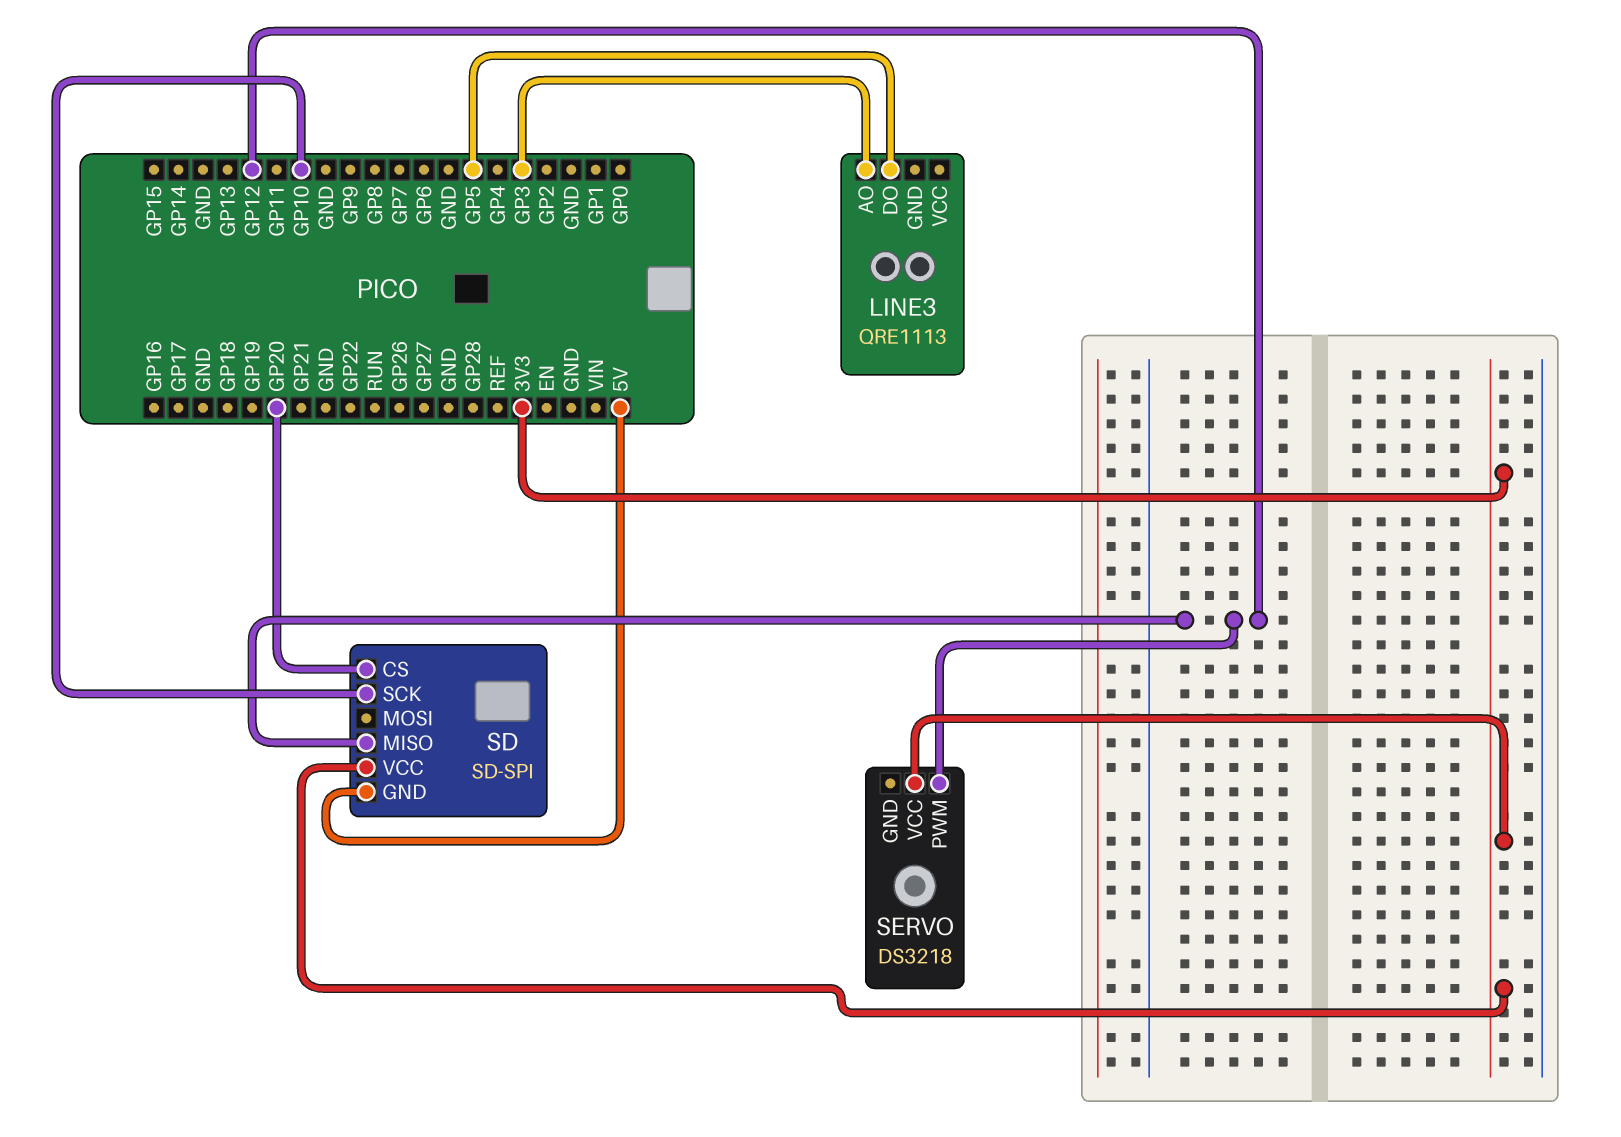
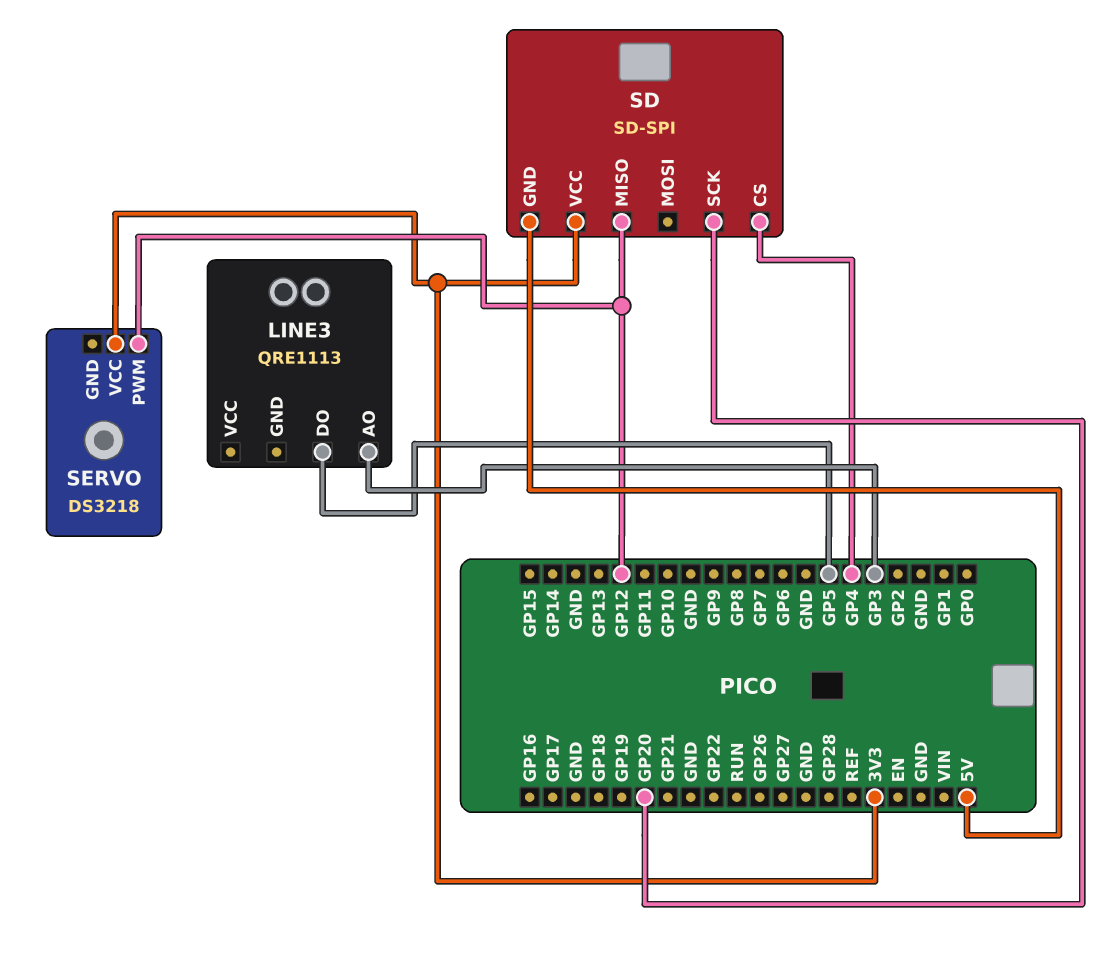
SD pin CS: GP20 -> GP4
SD pin SCK: GP10 -> GP20

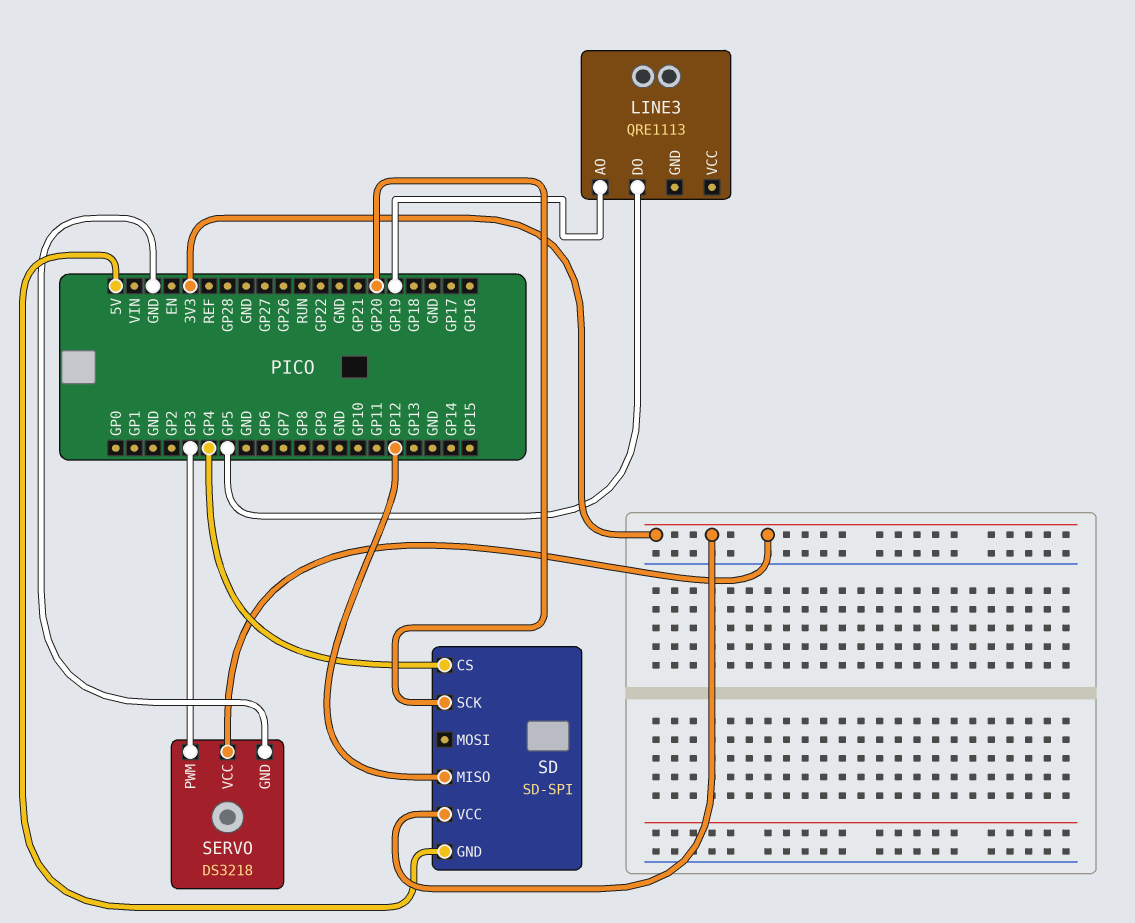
LINE3 pin AO: GP3 -> GP19
SERVO pin GND: none -> GND
SERVO pin PWM: GP12 -> GP3

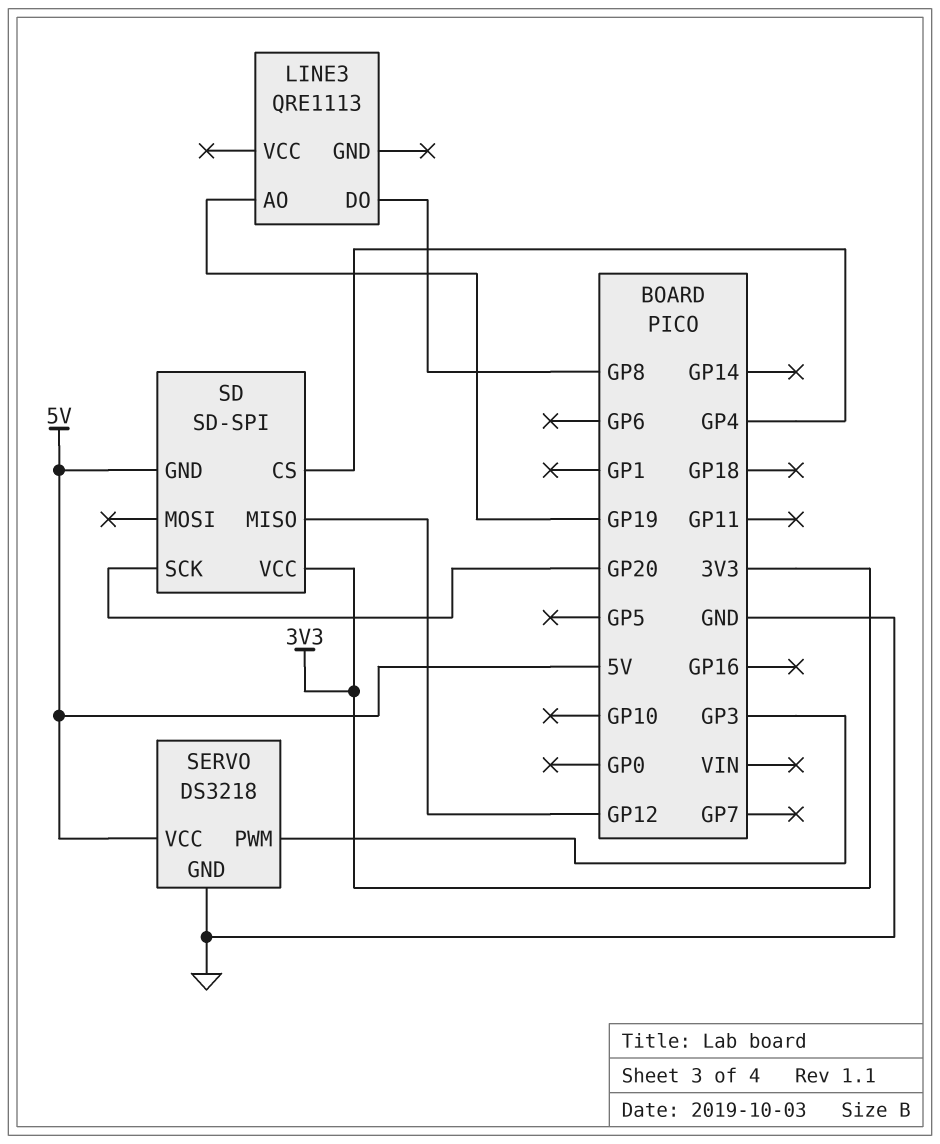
LINE3 pin DO: GP5 -> GP8
SERVO pin VCC: 3V3 -> 5V

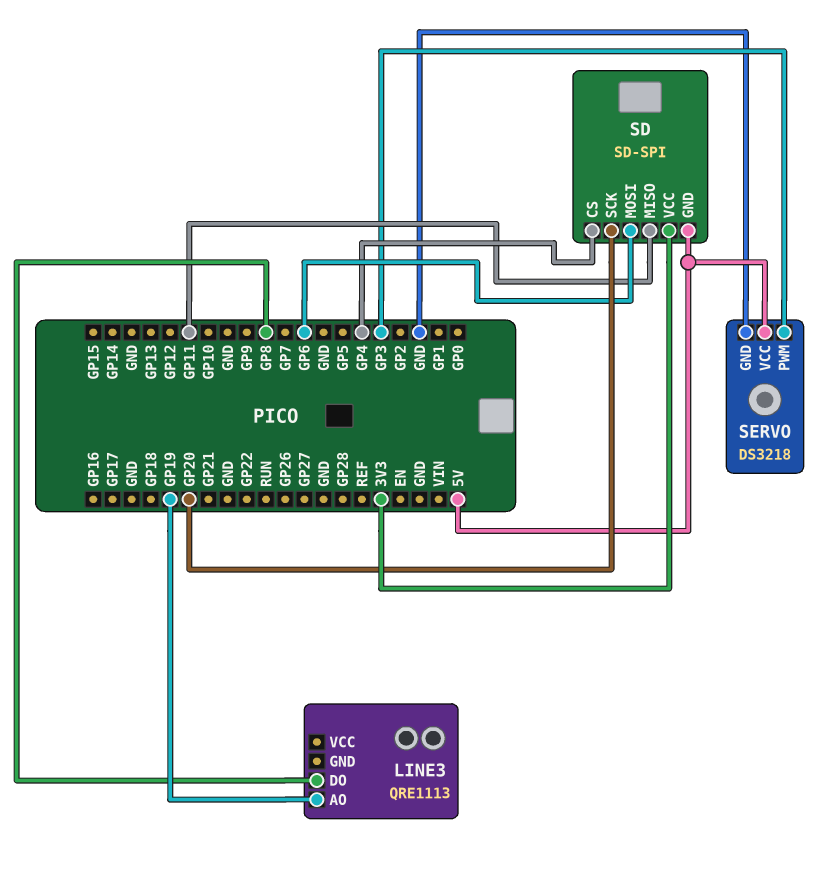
SD pin MISO: GP12 -> GP11
SD pin MOSI: none -> GP6

